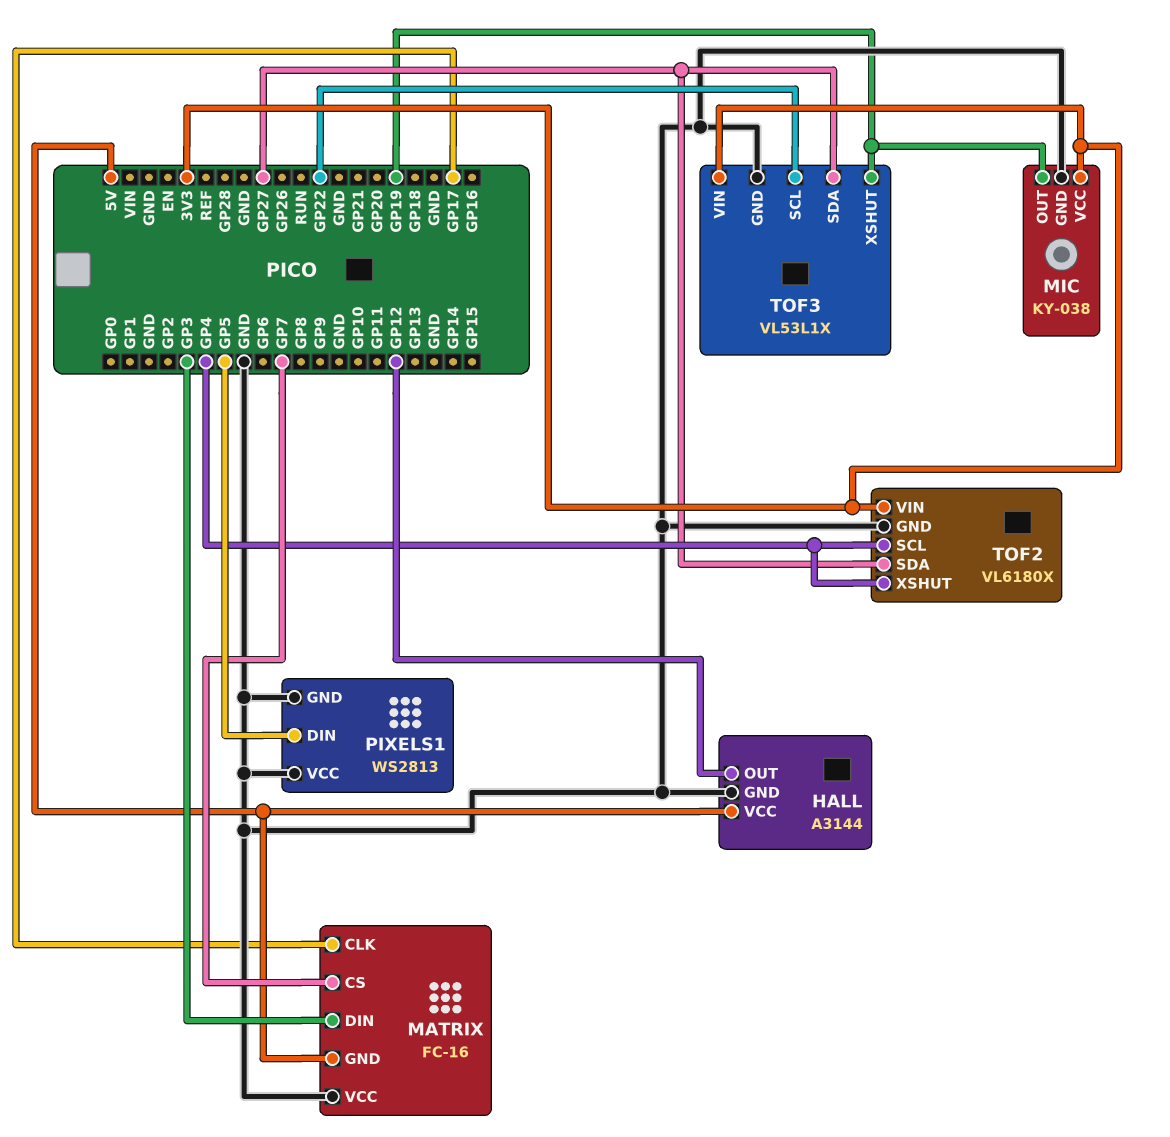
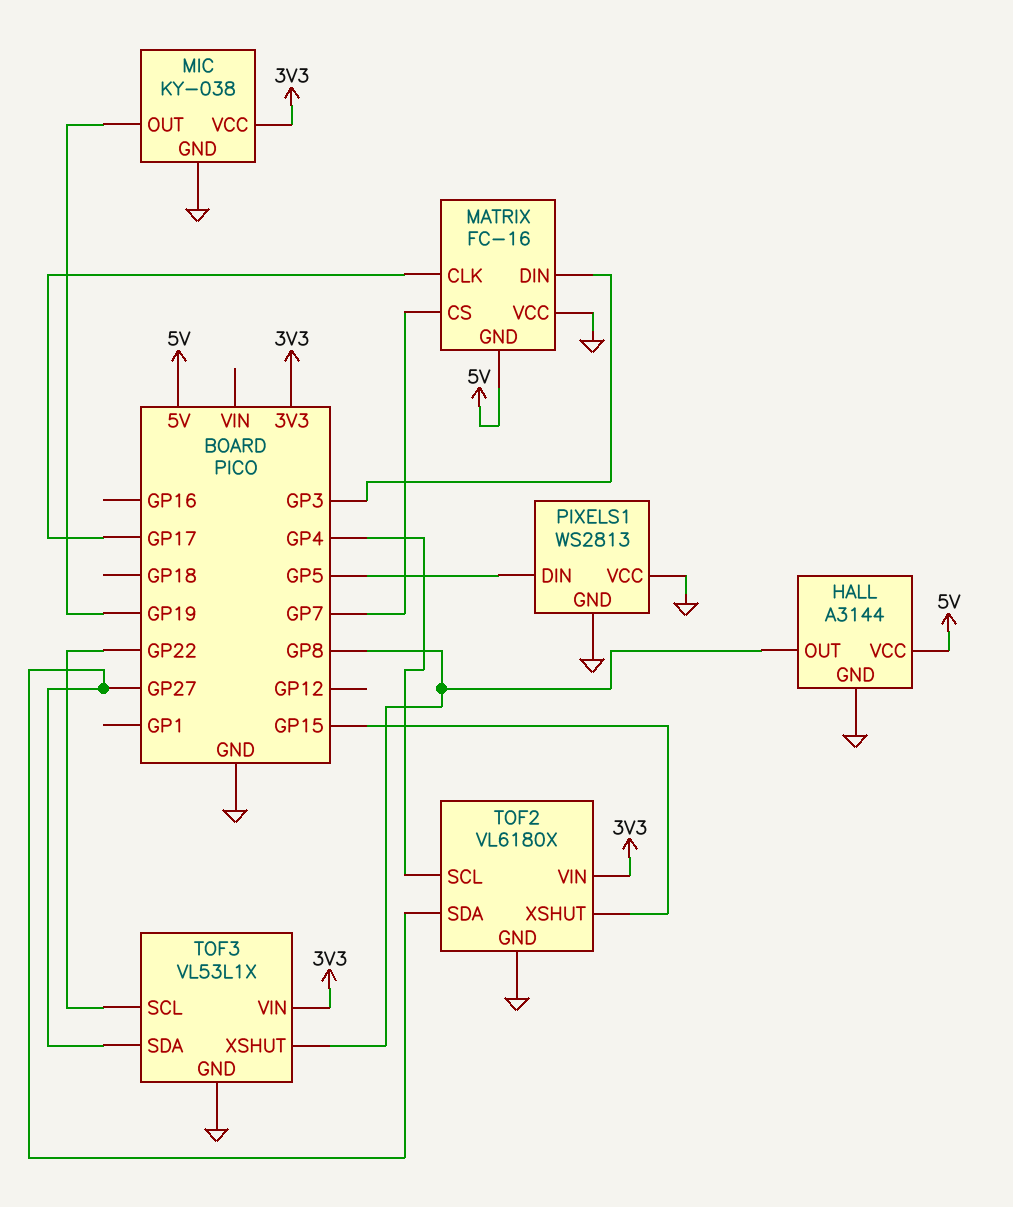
HALL pin OUT: GP12 -> GP8
TOF2 pin XSHUT: GP4 -> GP15
TOF3 pin XSHUT: GP19 -> GP8

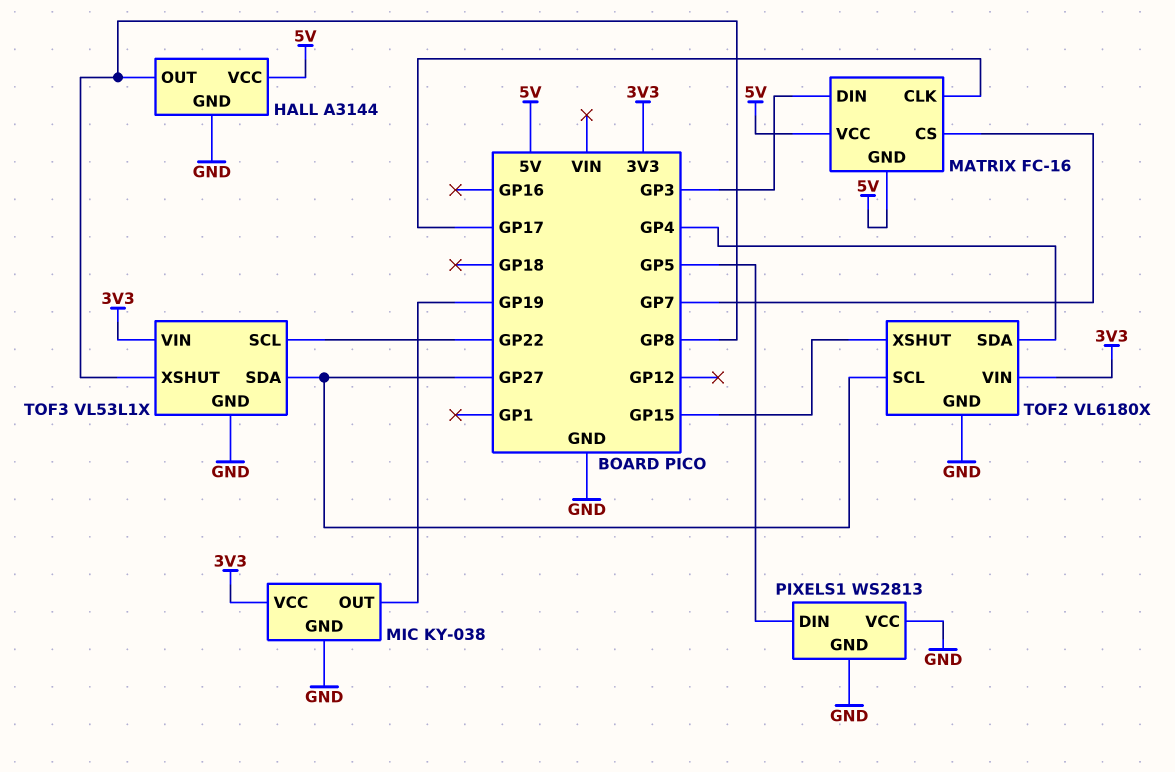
MATRIX pin VCC: GND -> 5V
TOF2 pin SCL: GP4 -> GP27
TOF2 pin SDA: GP27 -> GP4

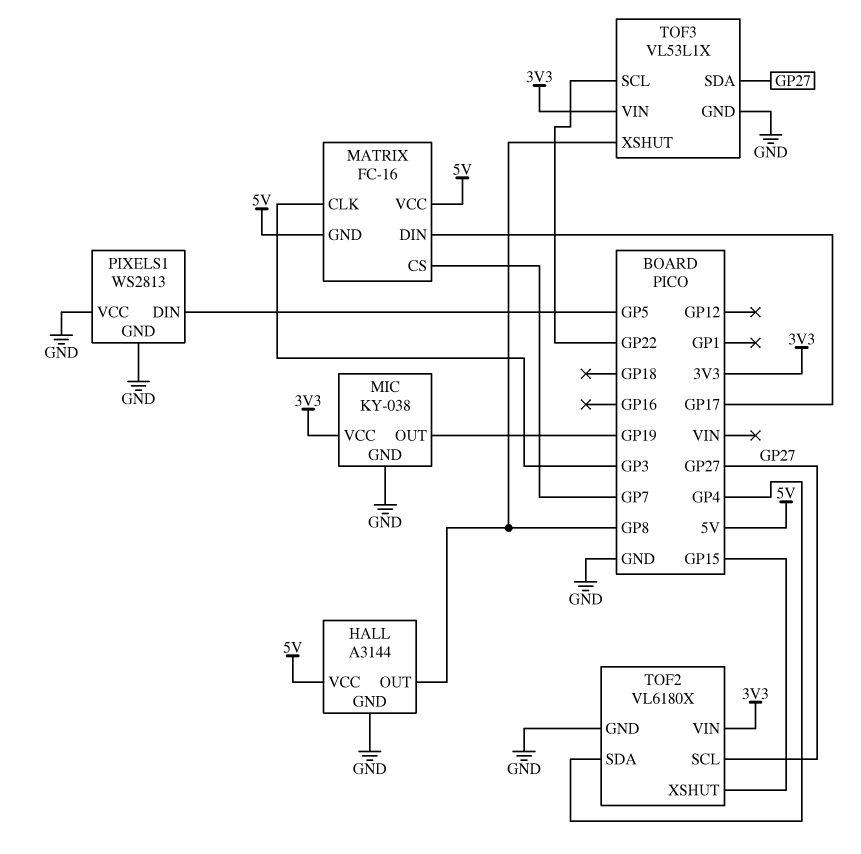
MATRIX pin CLK: GP17 -> GP3
MATRIX pin DIN: GP3 -> GP17

